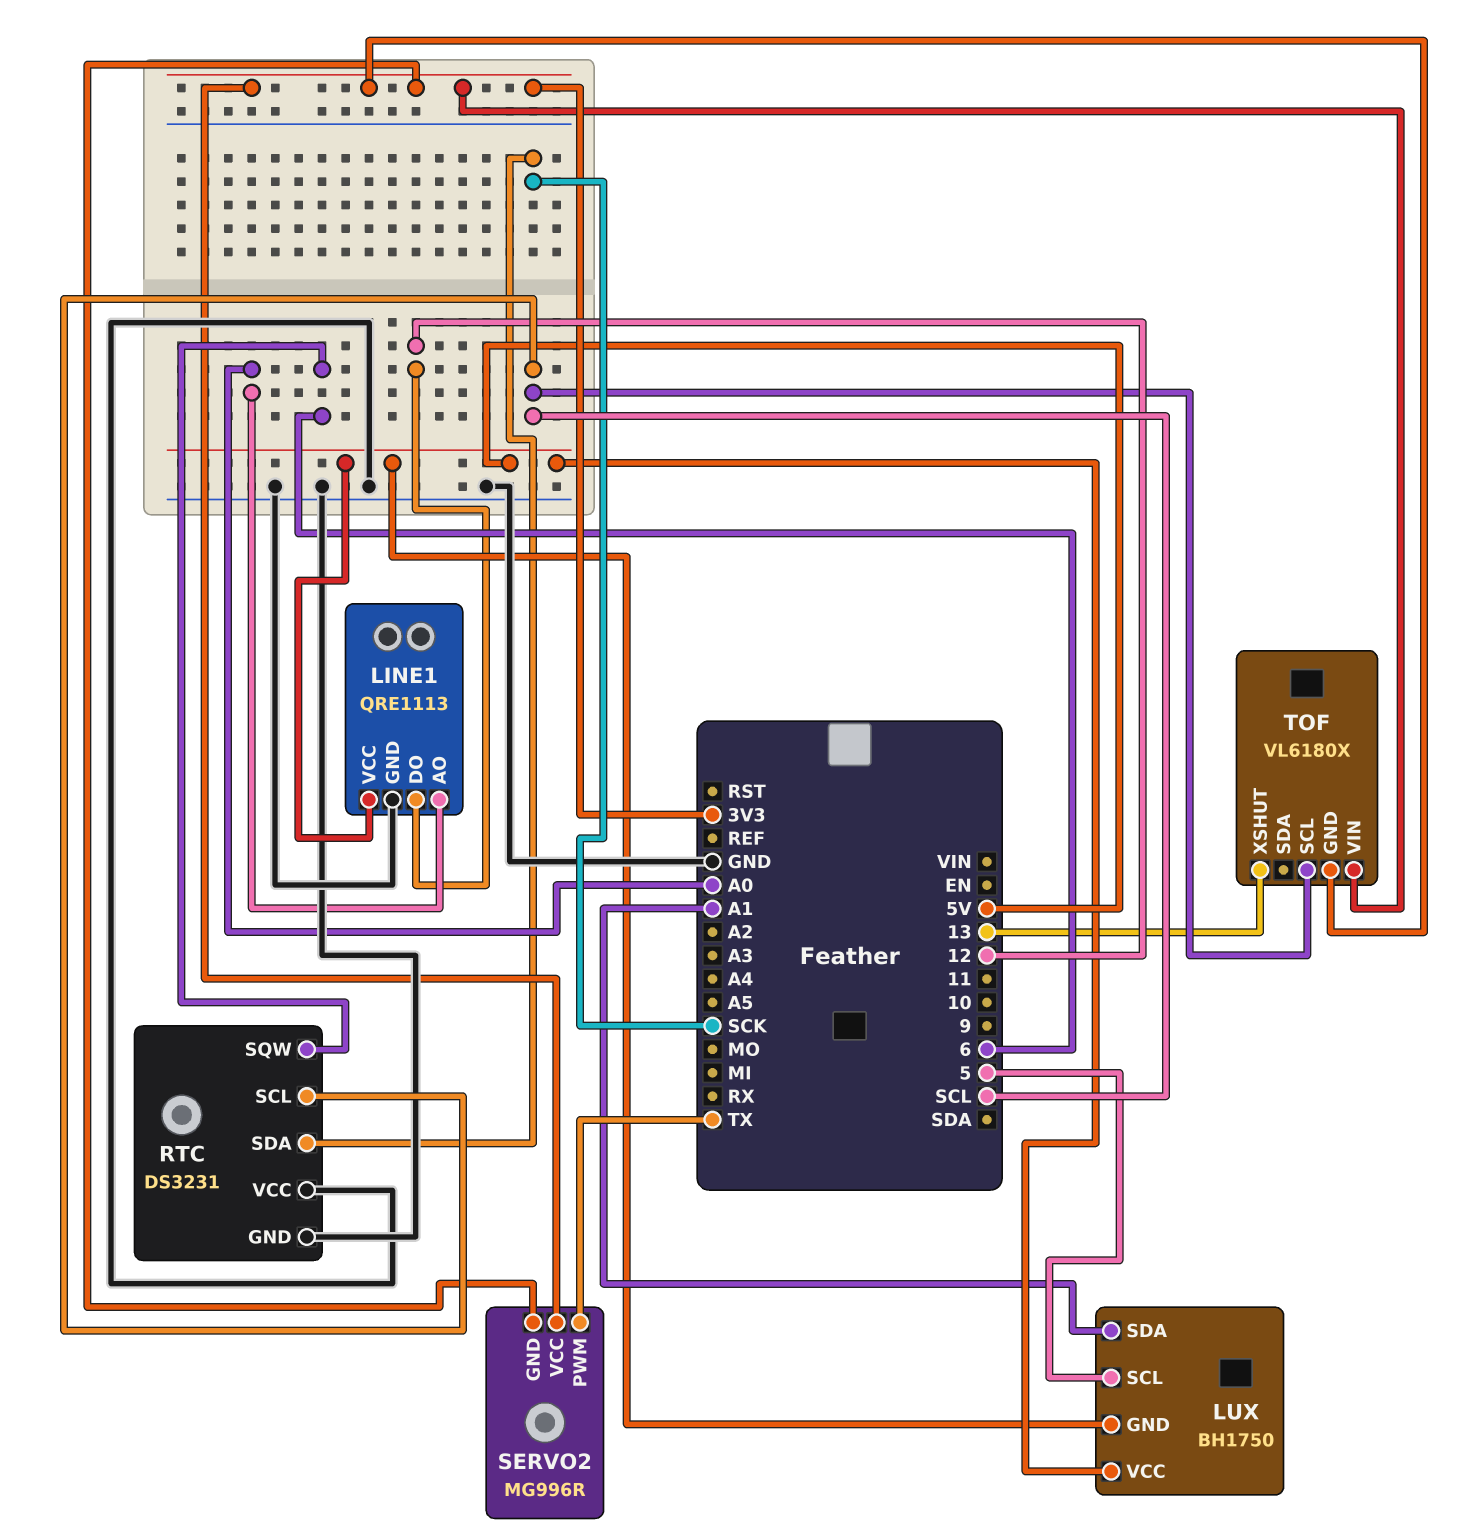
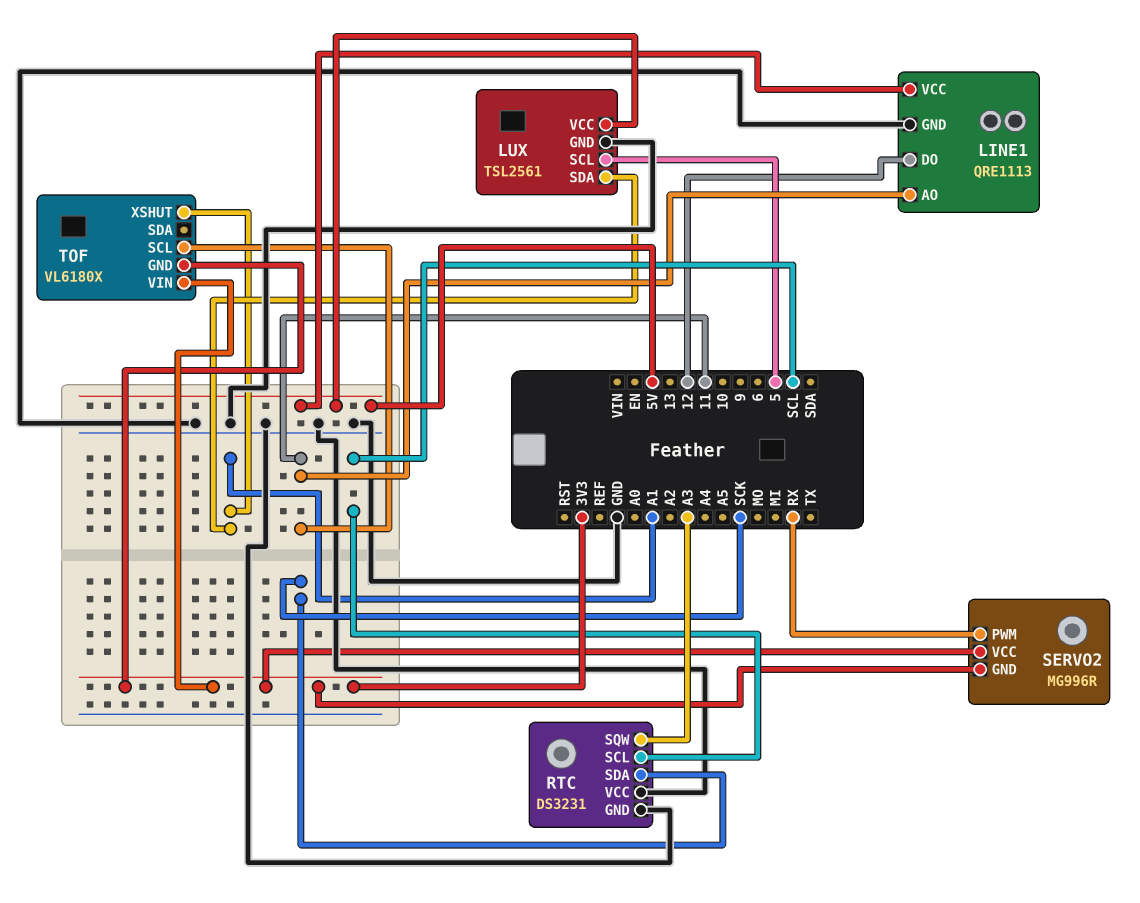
LINE1 pin AO: A0 -> 11
LUX: BH1750 -> TSL2561
LUX pin GND: 5V -> GND
RTC pin SQW: 6 -> A3
SERVO2 pin PWM: TX -> RX
TOF pin SCL: SCL -> 11
TOF pin XSHUT: 13 -> A1

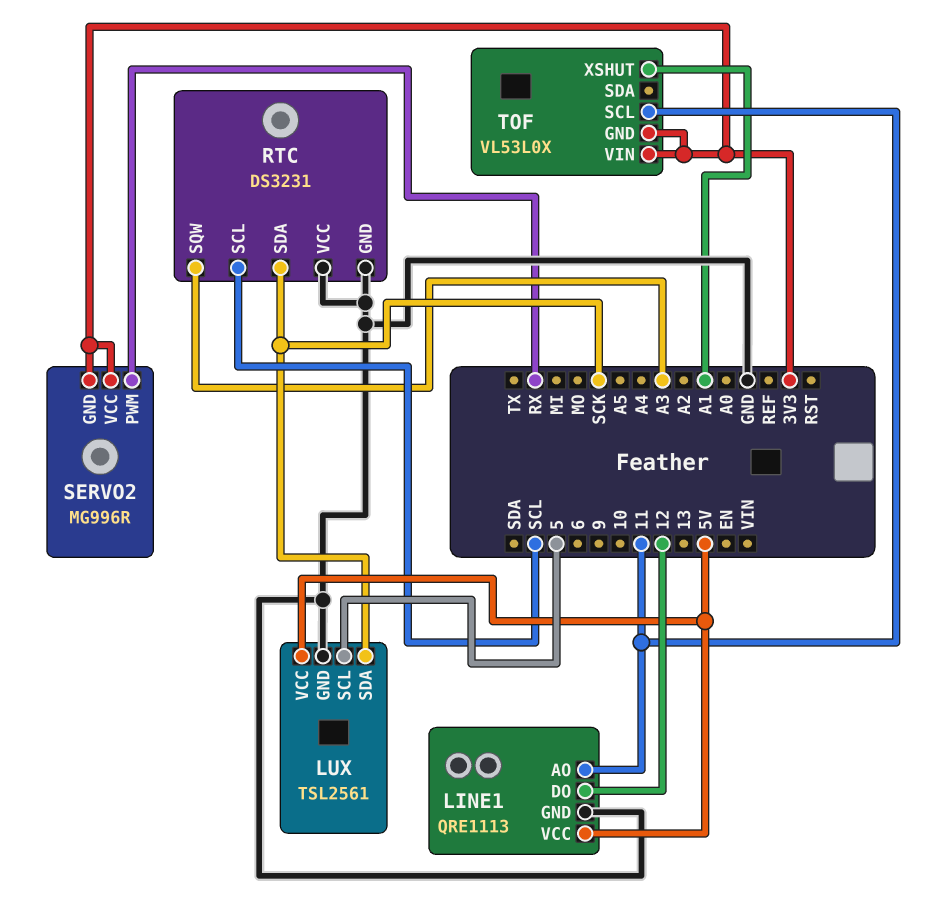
LUX pin SDA: A1 -> SCK
TOF: VL6180X -> VL53L0X

